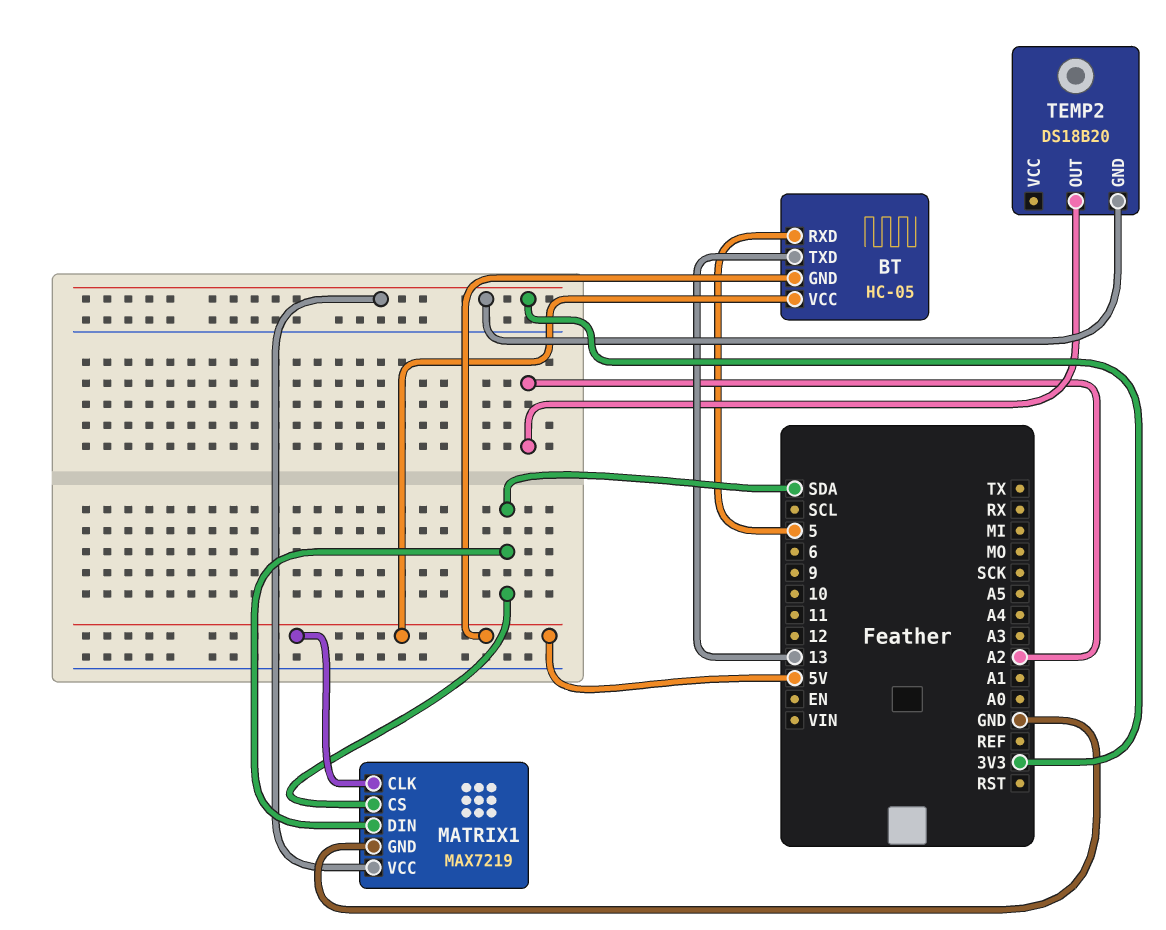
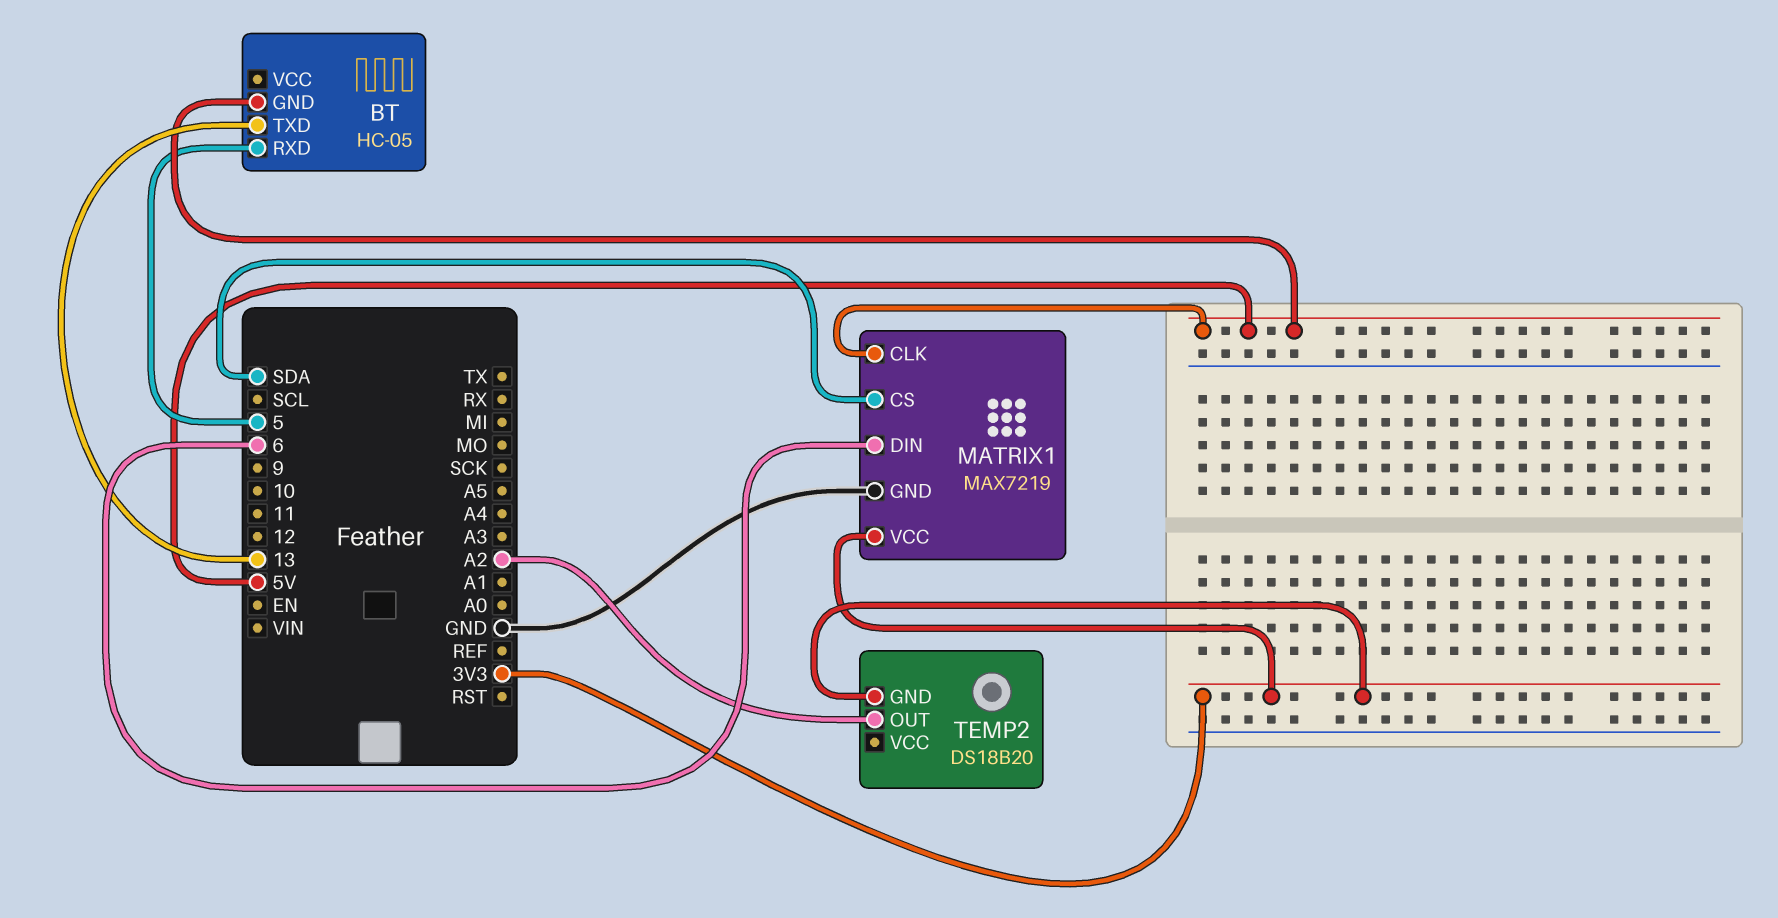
BT pin VCC: 5V -> none
MATRIX1 pin DIN: SDA -> 6

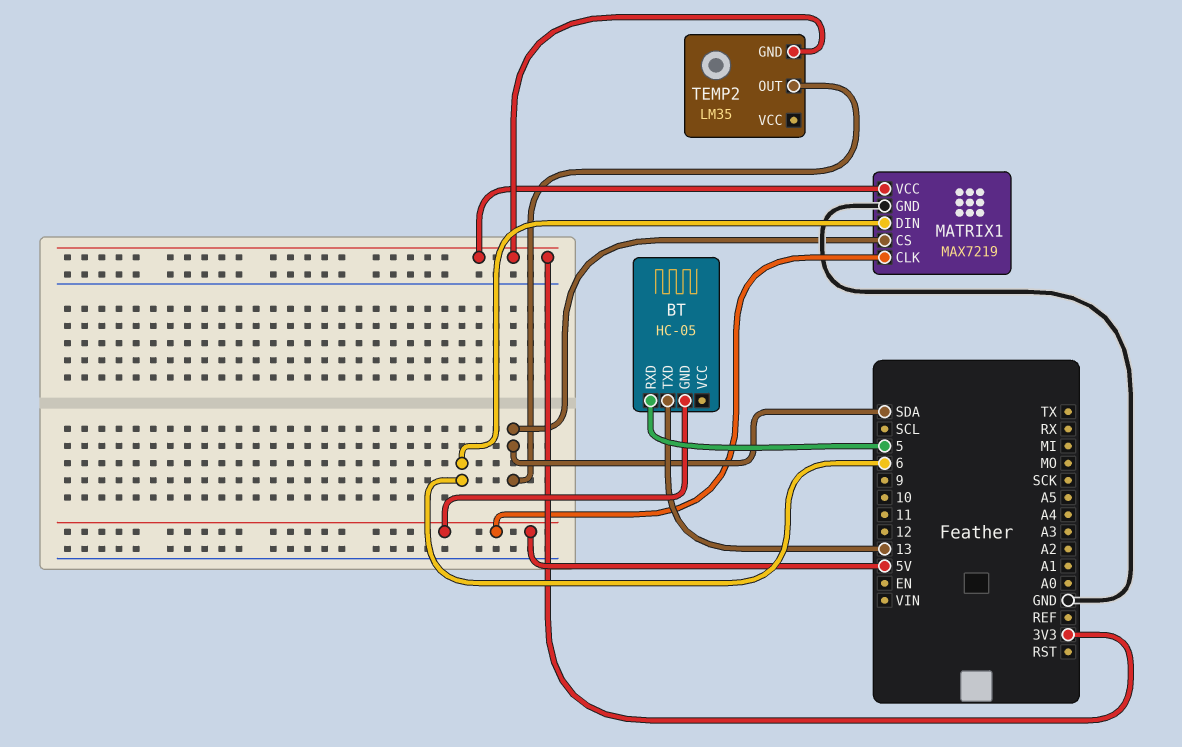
TEMP2: DS18B20 -> LM35
TEMP2 pin OUT: A2 -> SDA

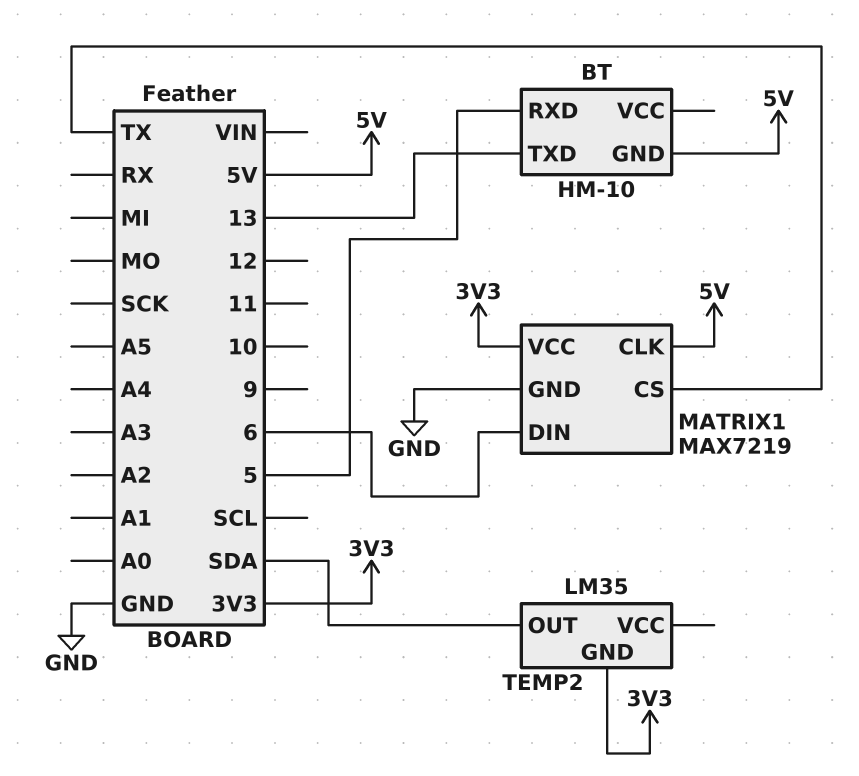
BT: HC-05 -> HM-10
MATRIX1 pin CS: SDA -> TX

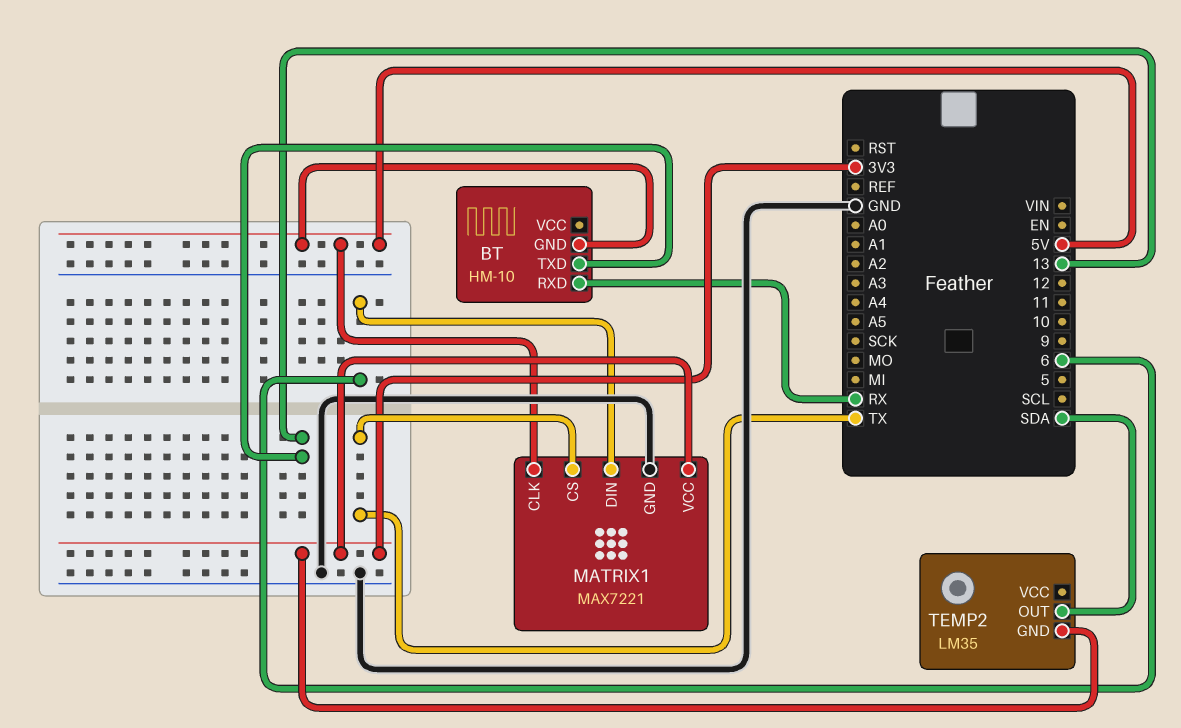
BT pin RXD: 5 -> RX
MATRIX1: MAX7219 -> MAX7221

